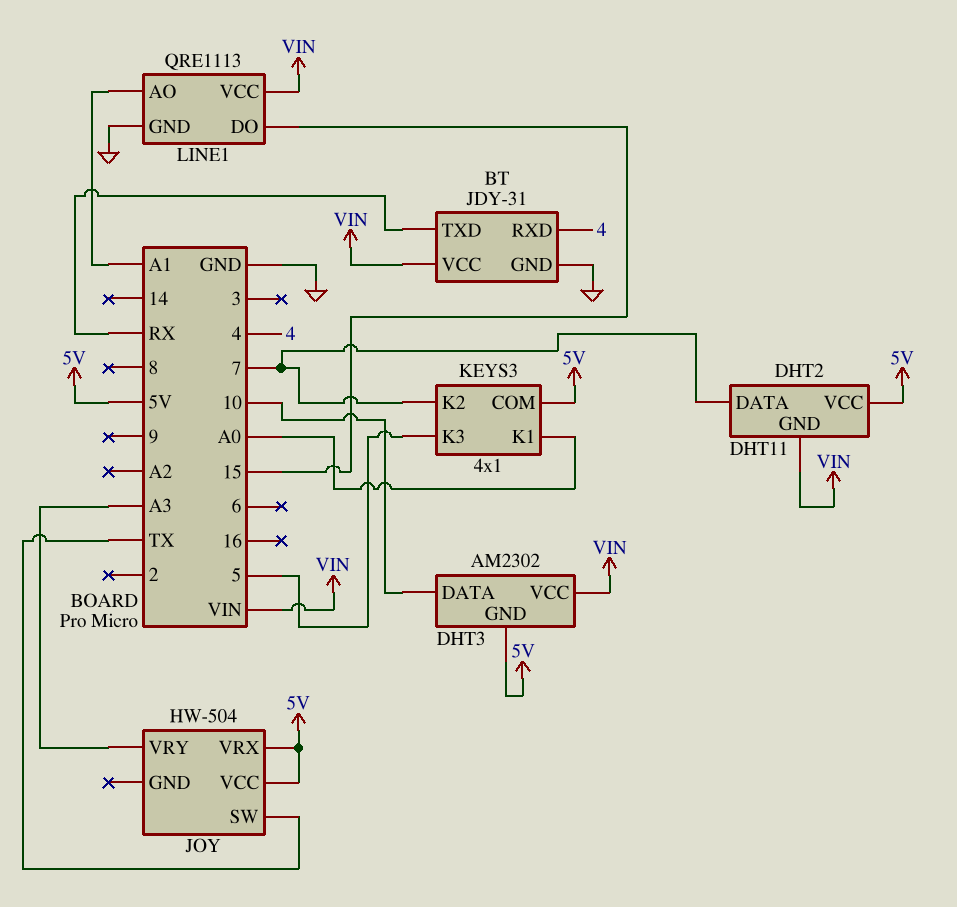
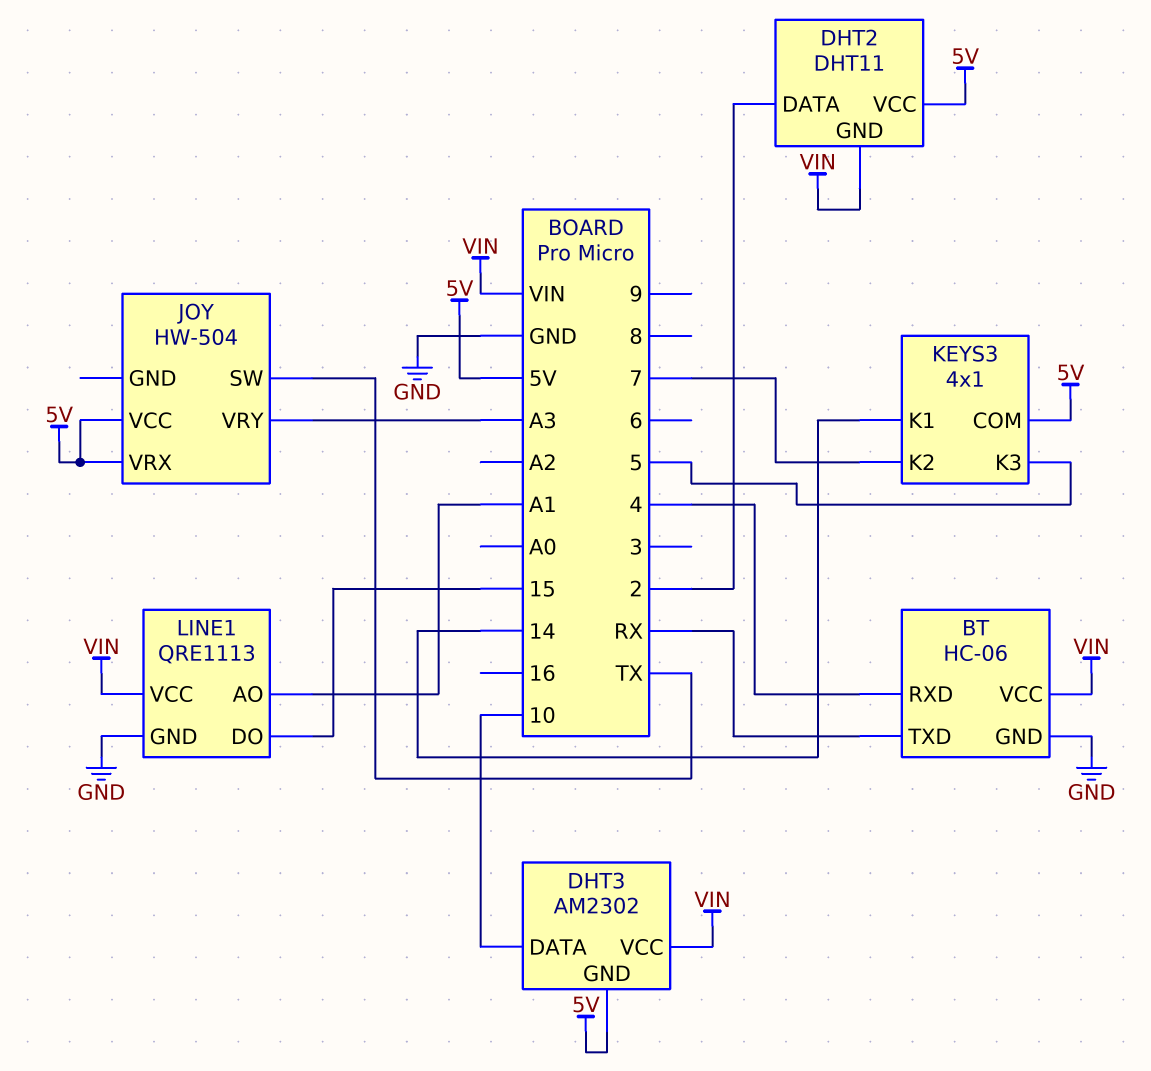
BT: JDY-31 -> HC-06
DHT2 pin DATA: 7 -> 2
KEYS3 pin K1: A0 -> 14

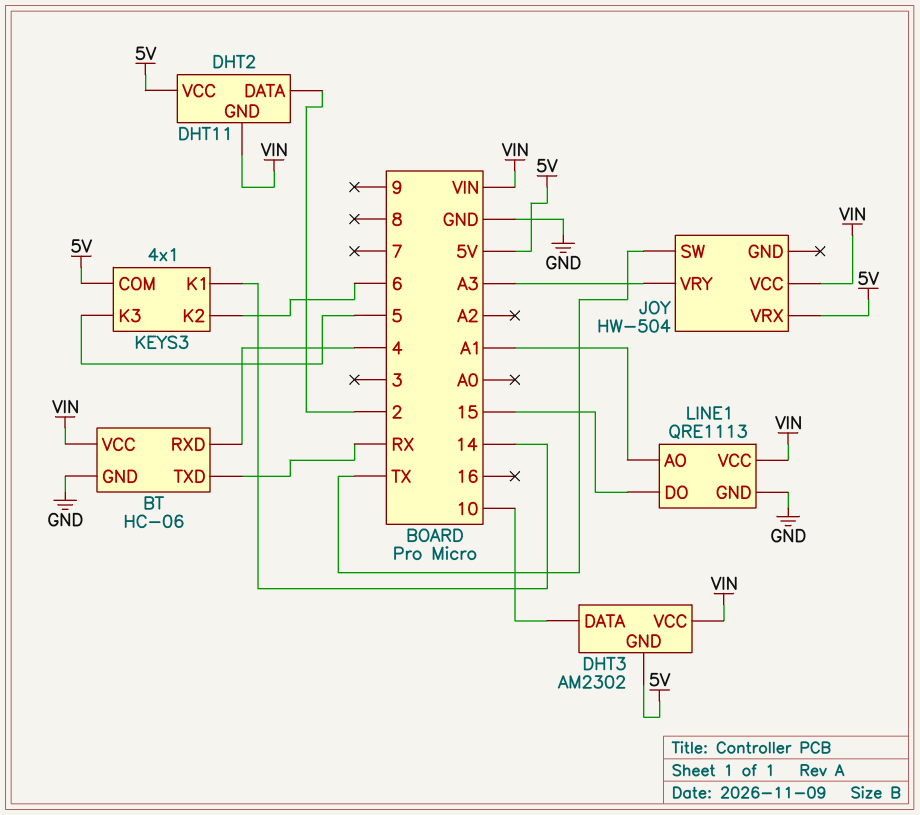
JOY pin VCC: 5V -> VIN
KEYS3 pin K2: 7 -> 6

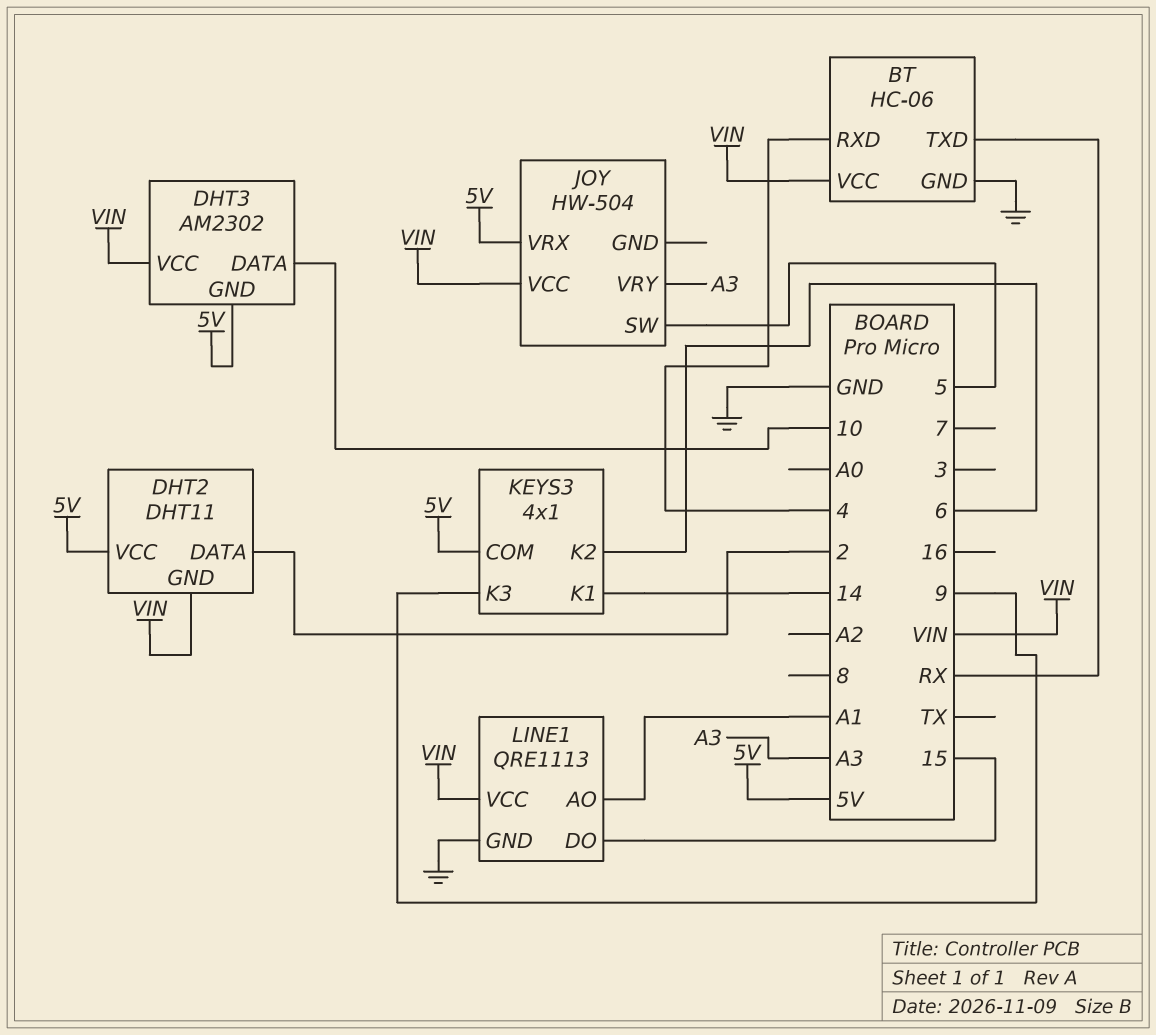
JOY pin SW: TX -> 5
KEYS3 pin K3: 5 -> 9

